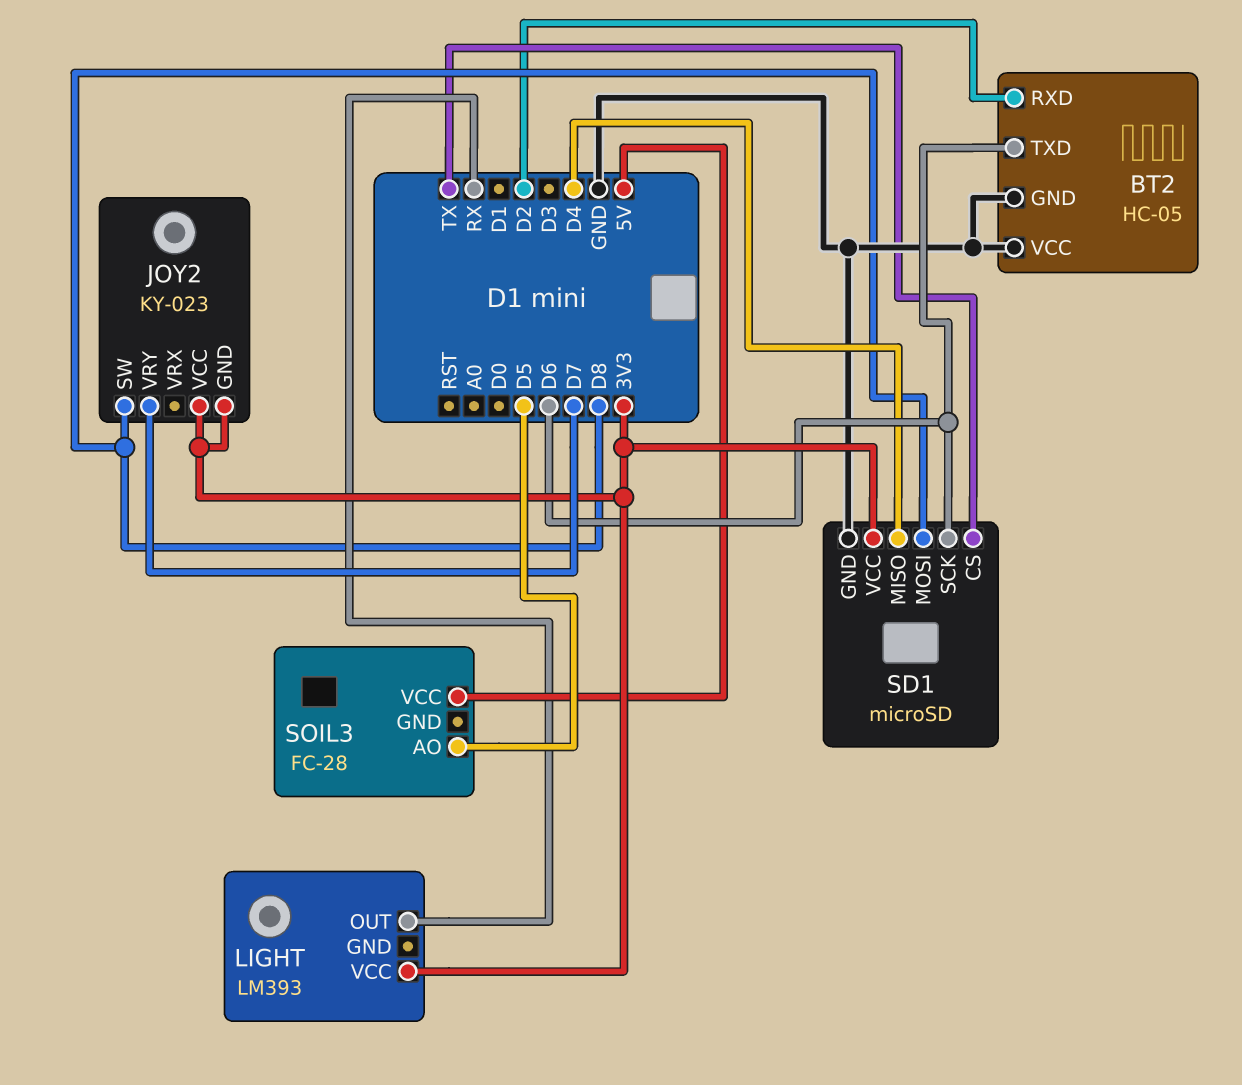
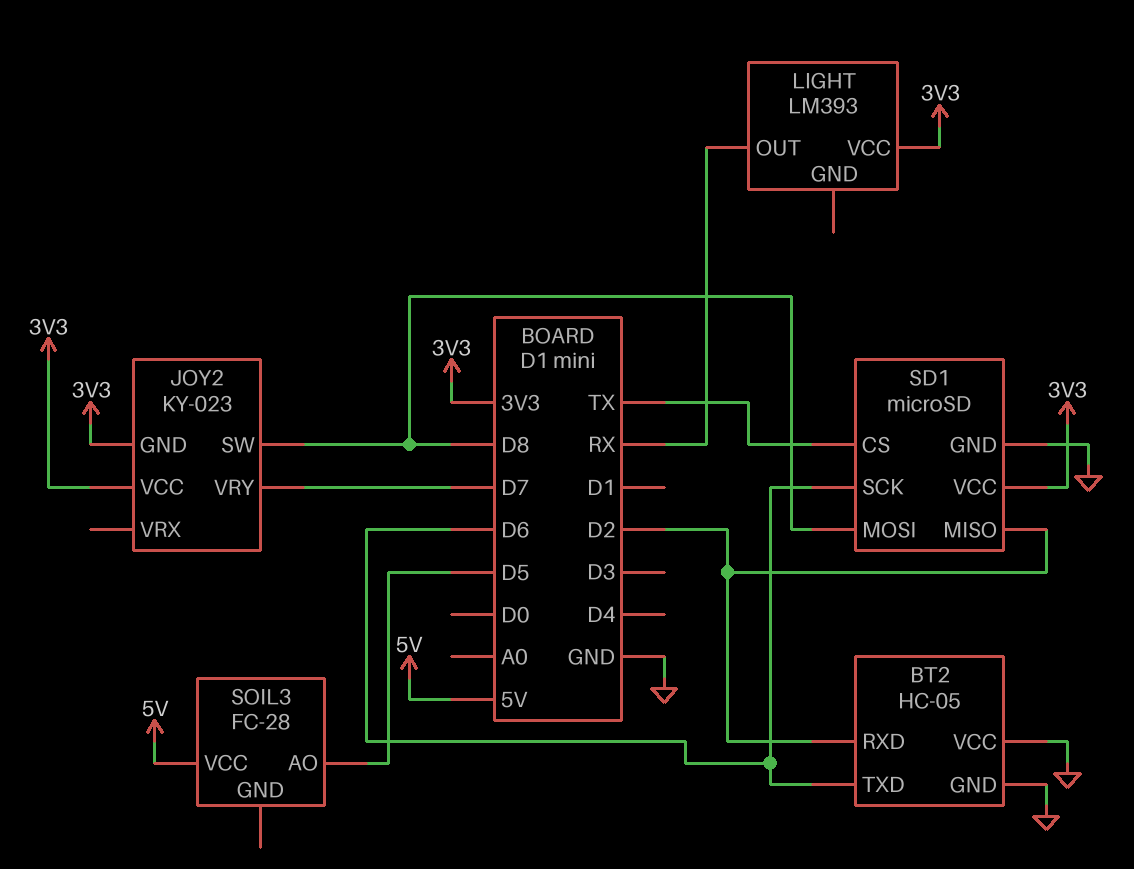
SD1 pin MISO: D4 -> D2

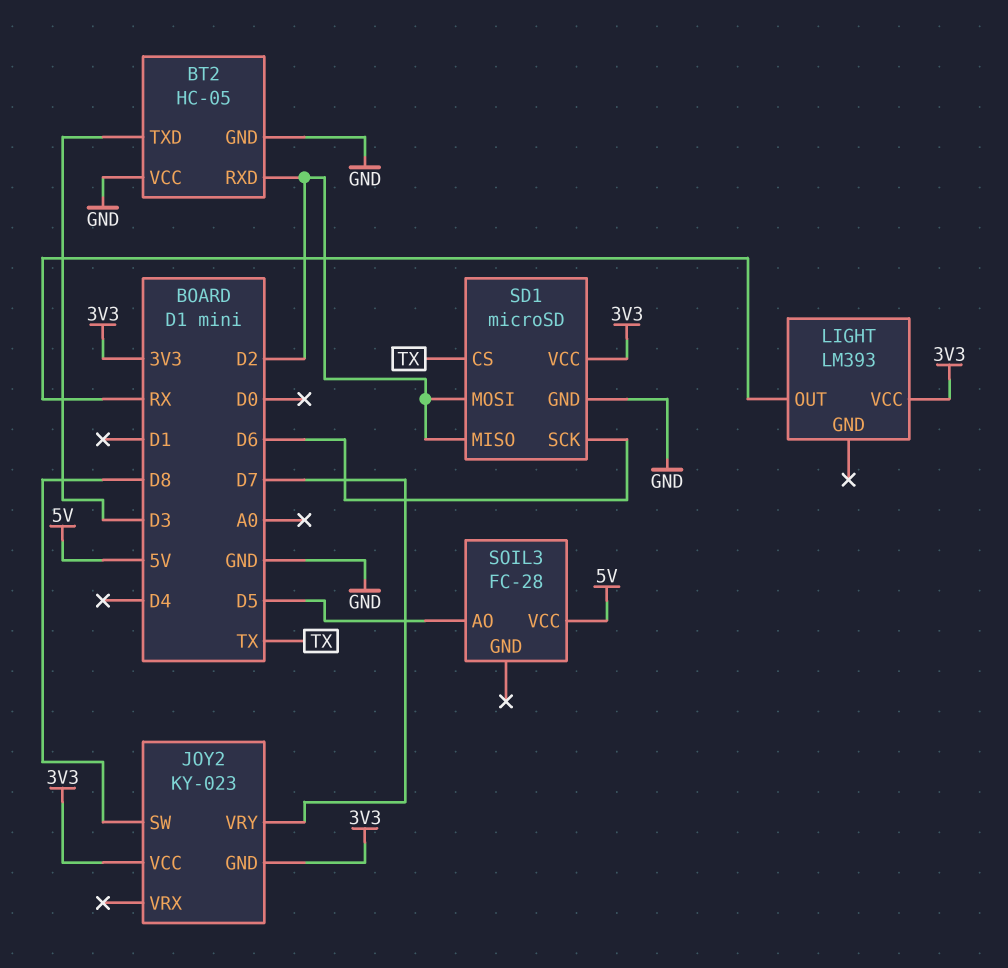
BT2 pin TXD: D6 -> D3
SD1 pin MOSI: D8 -> D2

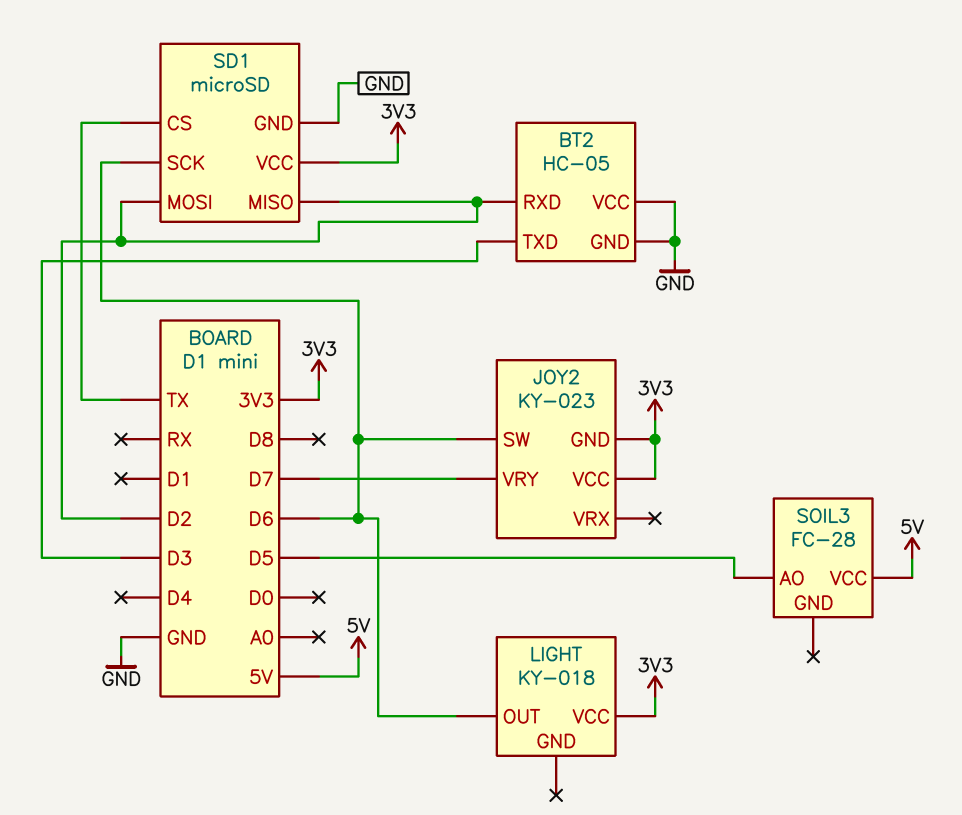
JOY2 pin SW: D8 -> D6
LIGHT: LM393 -> KY-018
LIGHT pin OUT: RX -> D6

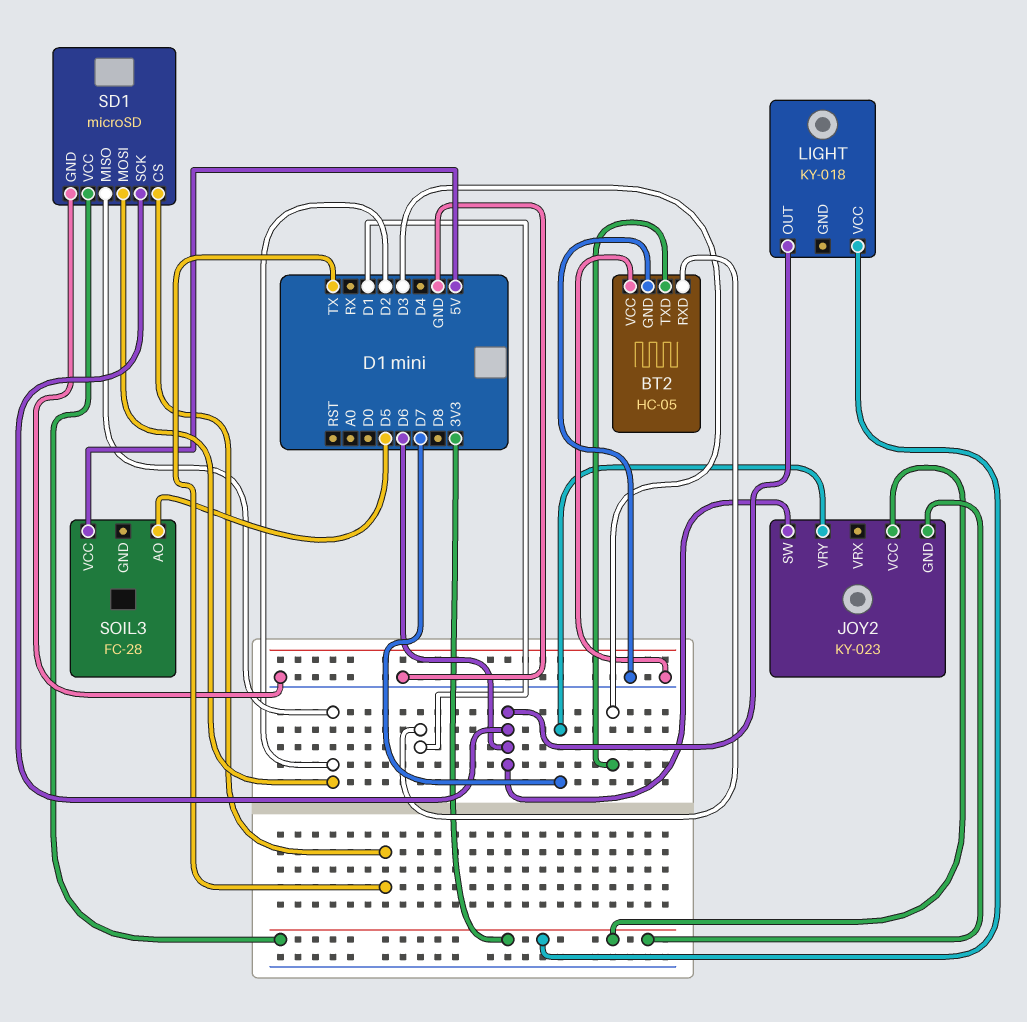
BT2 pin RXD: D2 -> D1

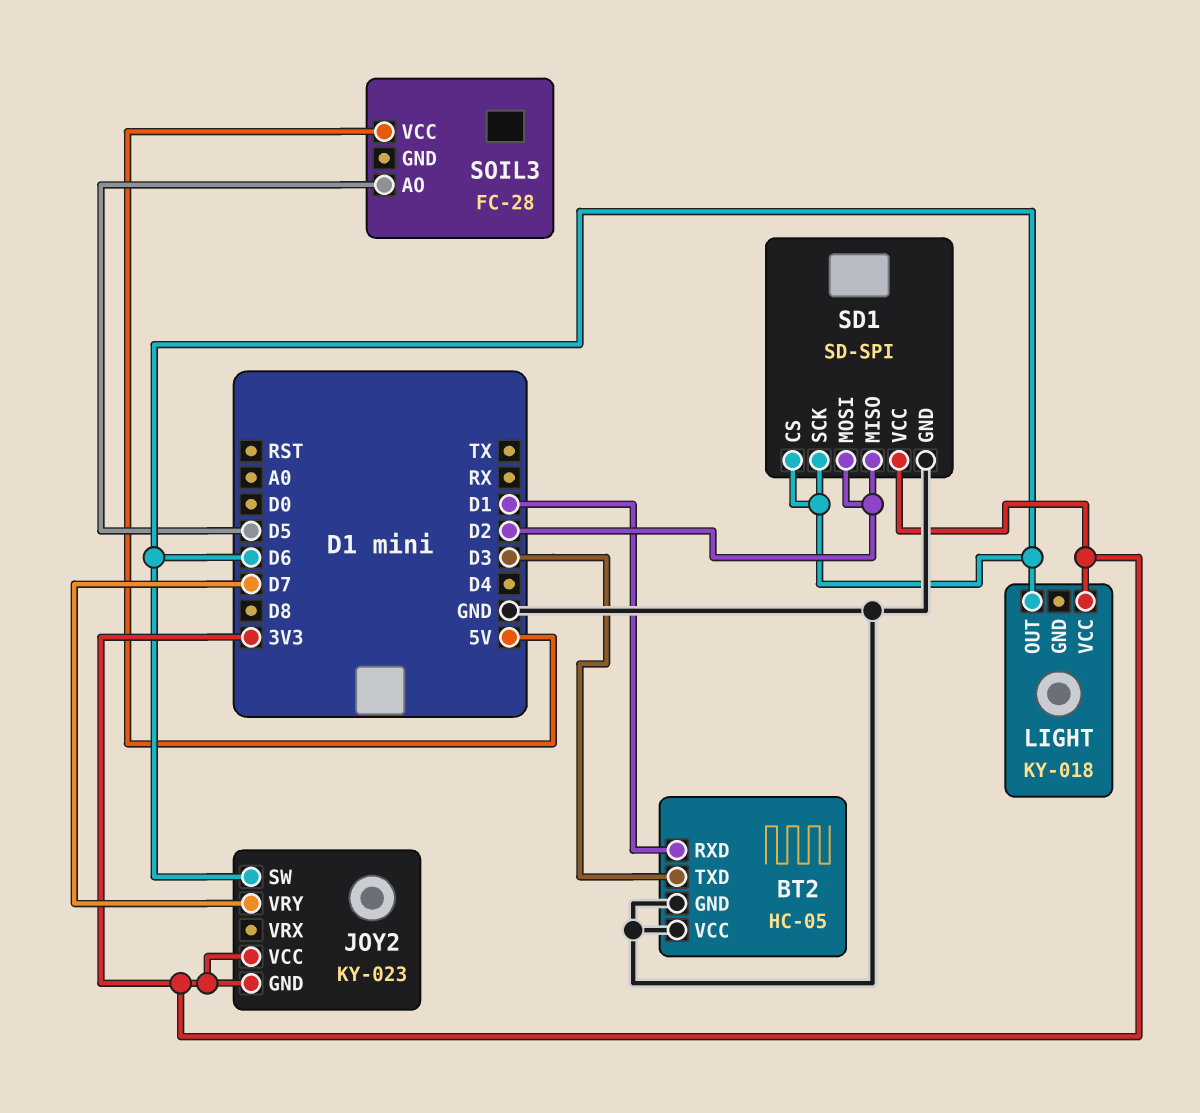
SD1: microSD -> SD-SPI
SD1 pin CS: TX -> D6

